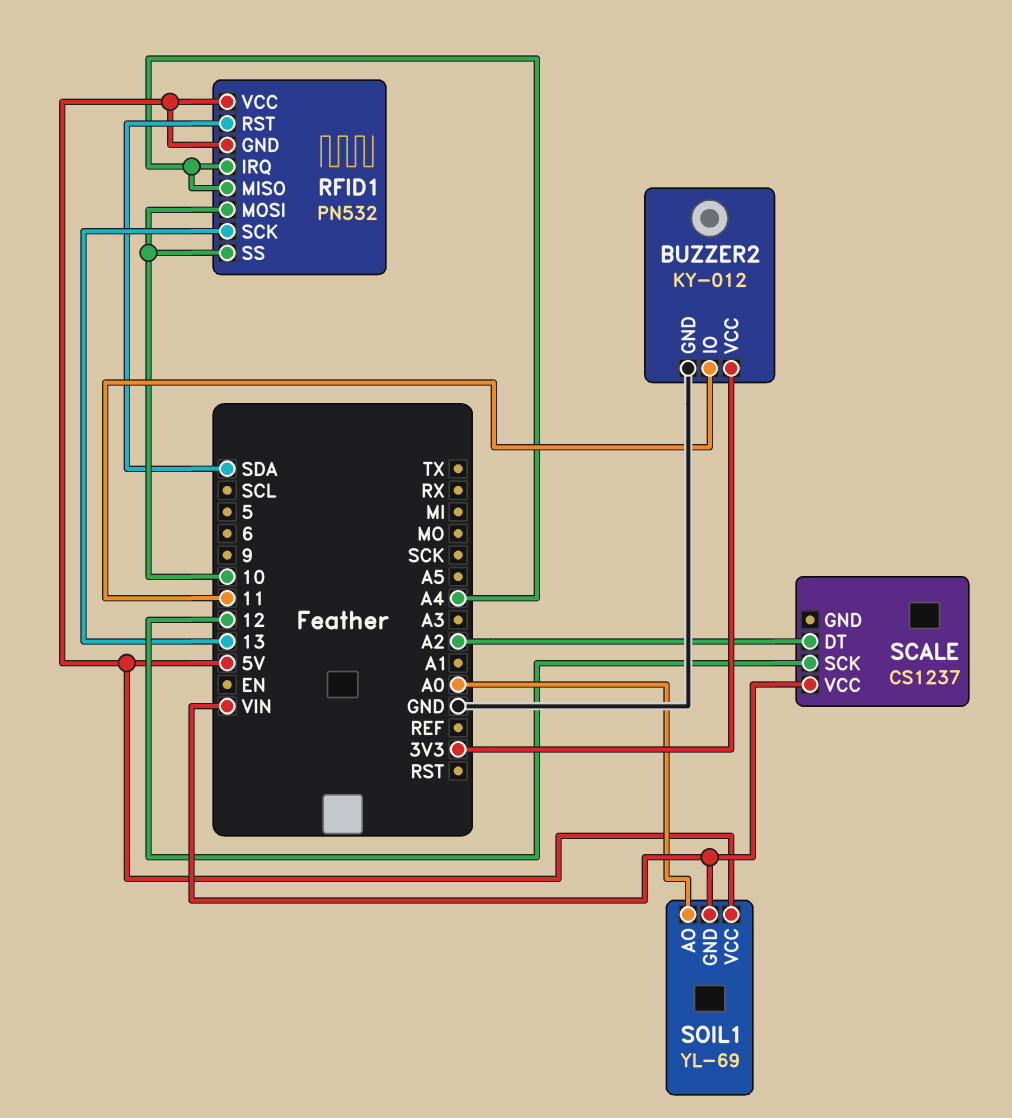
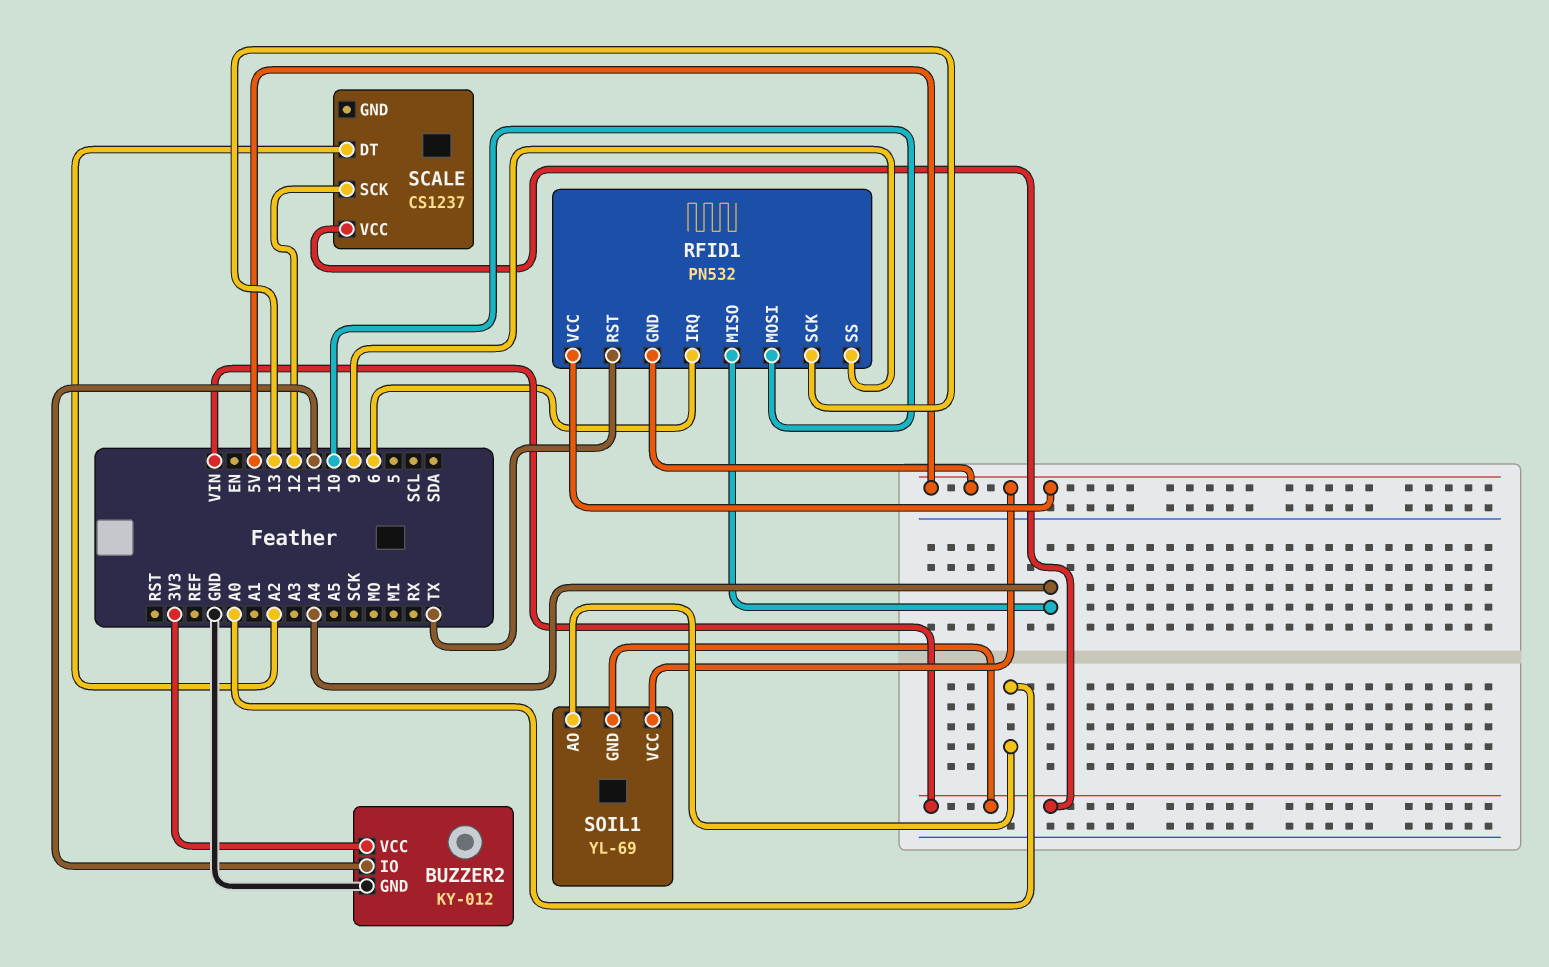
RFID1 pin IRQ: A4 -> 6
RFID1 pin RST: SDA -> TX
RFID1 pin SS: 10 -> 9

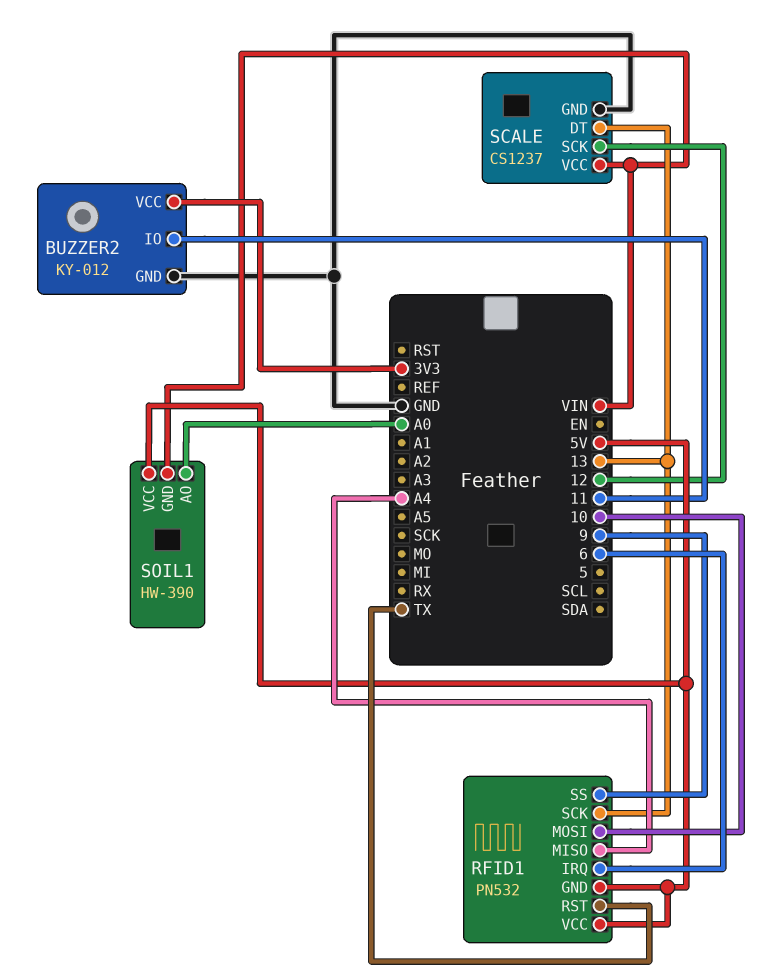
SCALE pin DT: A2 -> 13
SCALE pin GND: none -> GND
SOIL1: YL-69 -> HW-390

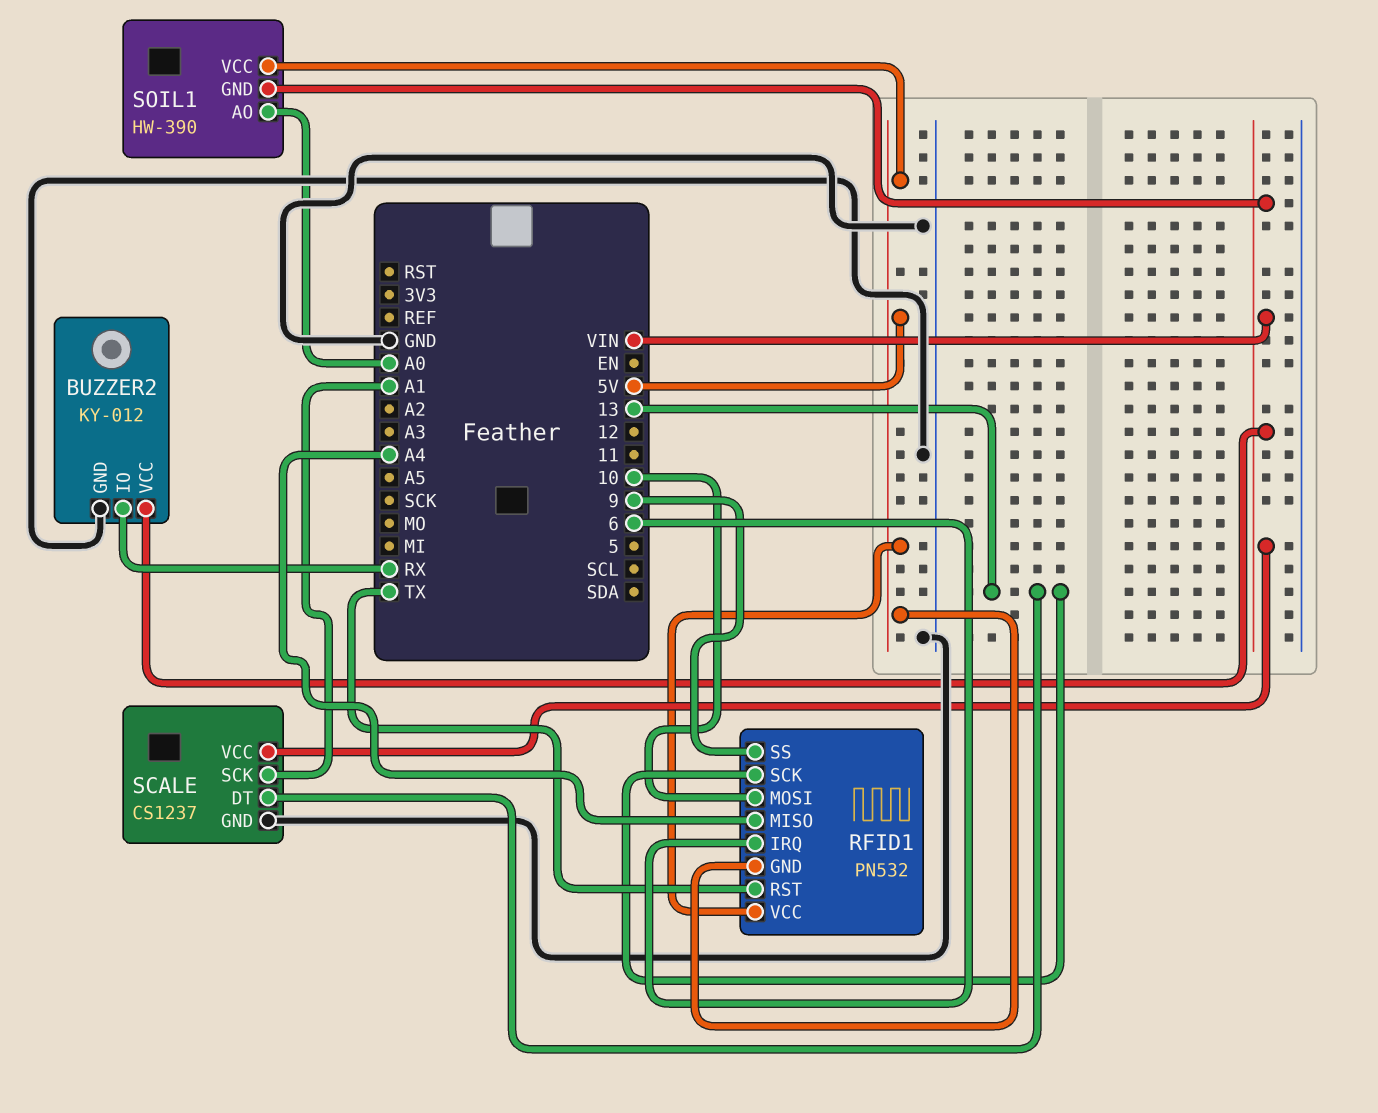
BUZZER2 pin IO: 11 -> RX
BUZZER2 pin VCC: 3V3 -> VIN
SCALE pin SCK: 12 -> A1

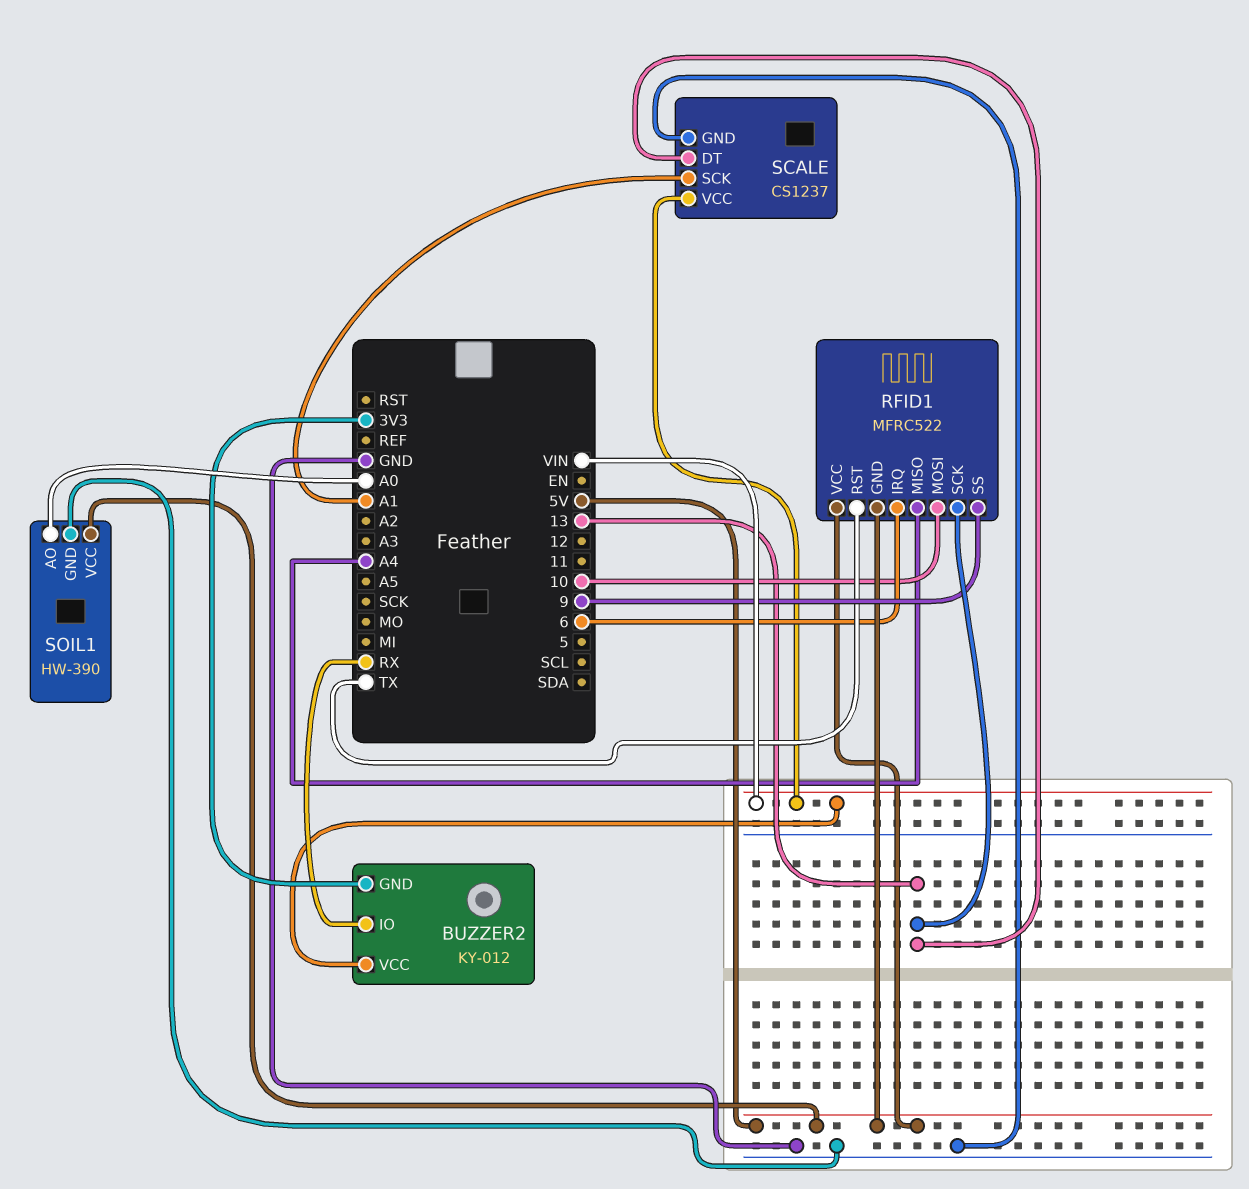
BUZZER2 pin GND: GND -> 3V3
RFID1: PN532 -> MFRC522
SOIL1 pin GND: VIN -> GND

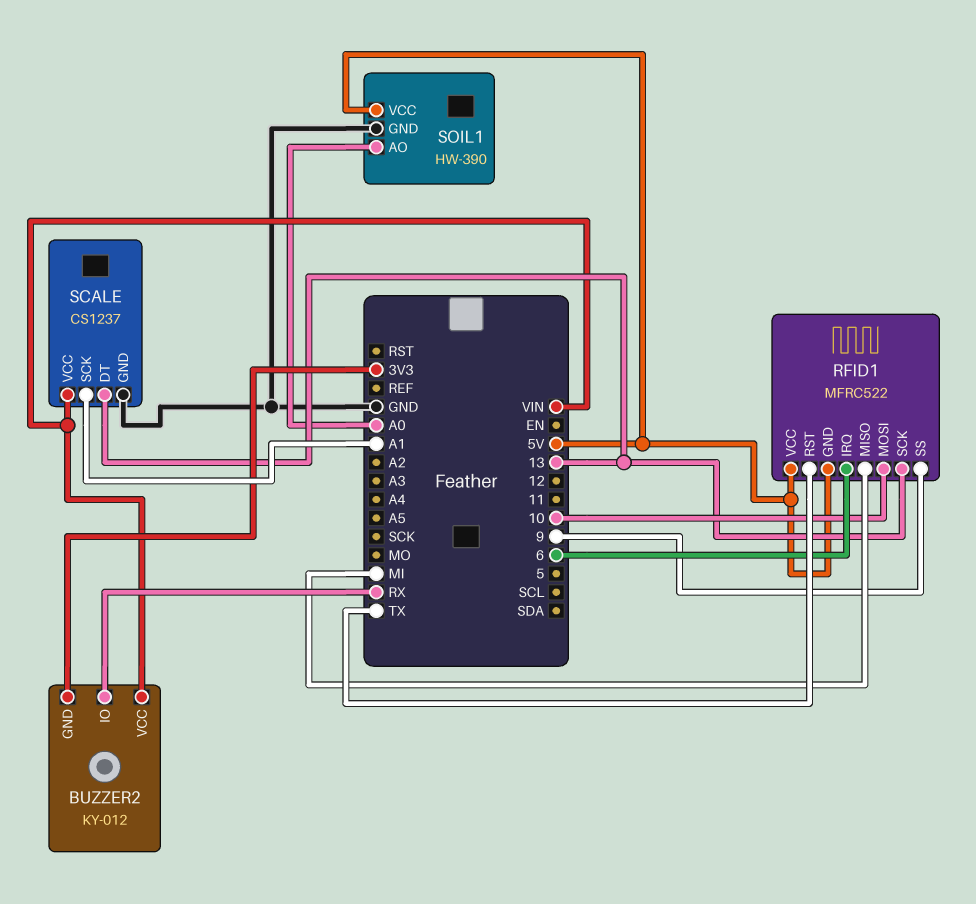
RFID1 pin MISO: A4 -> MI

